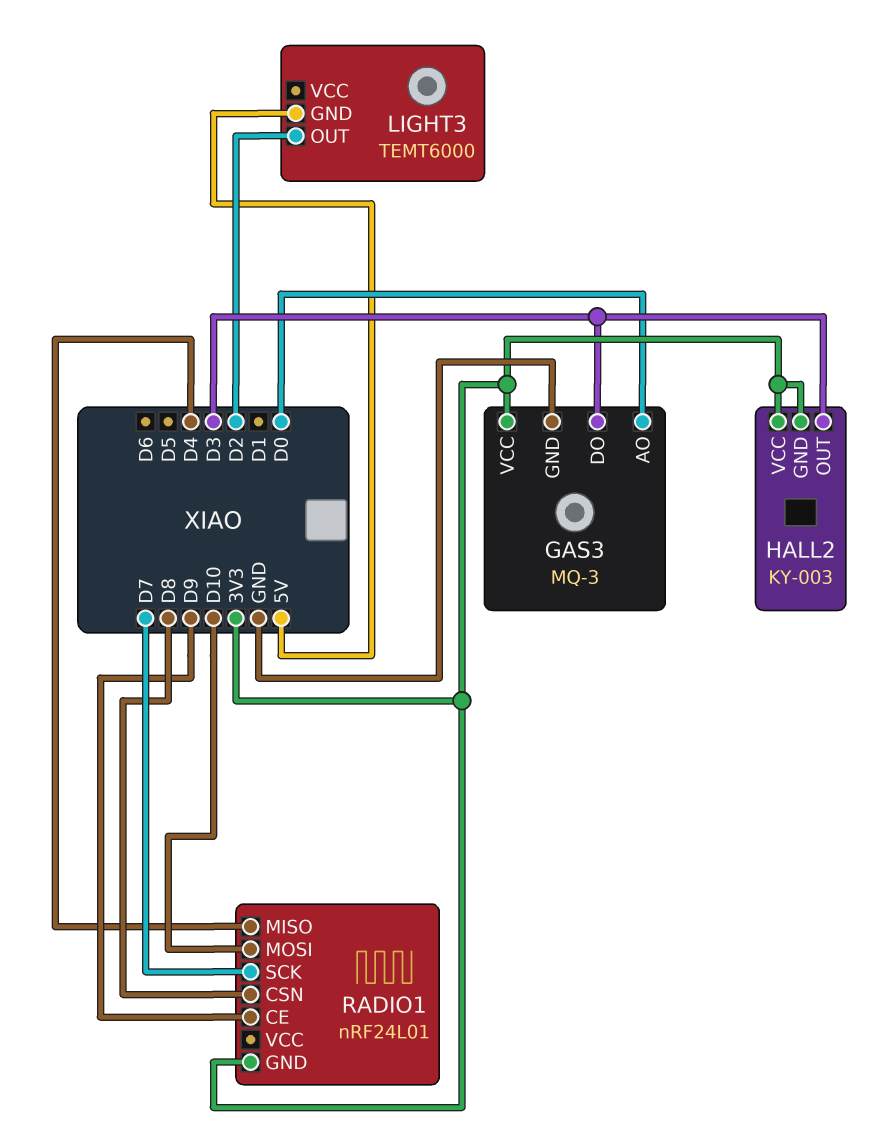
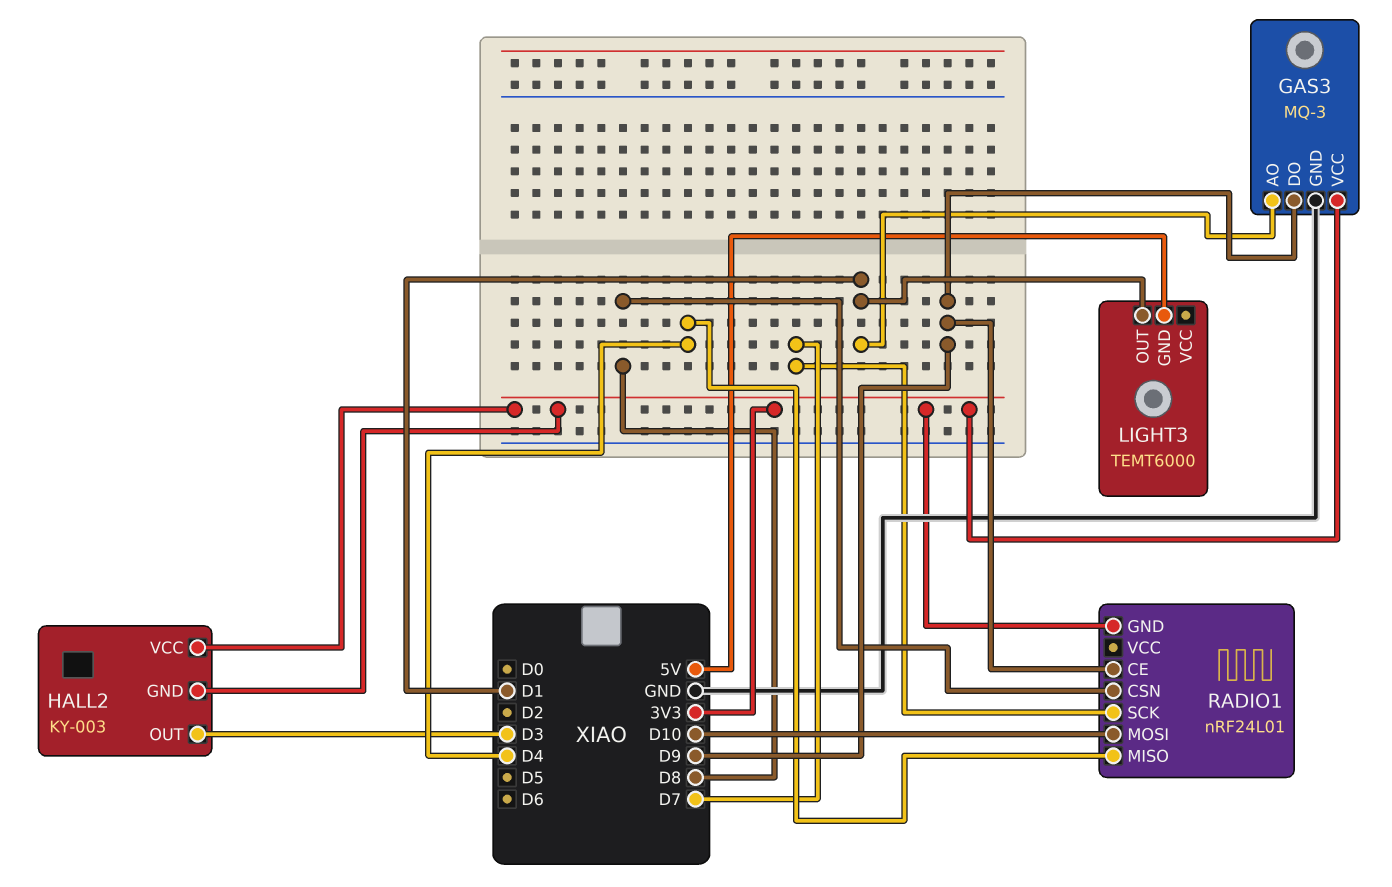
GAS3 pin AO: D0 -> D1
GAS3 pin DO: D3 -> D9
LIGHT3 pin OUT: D2 -> D1

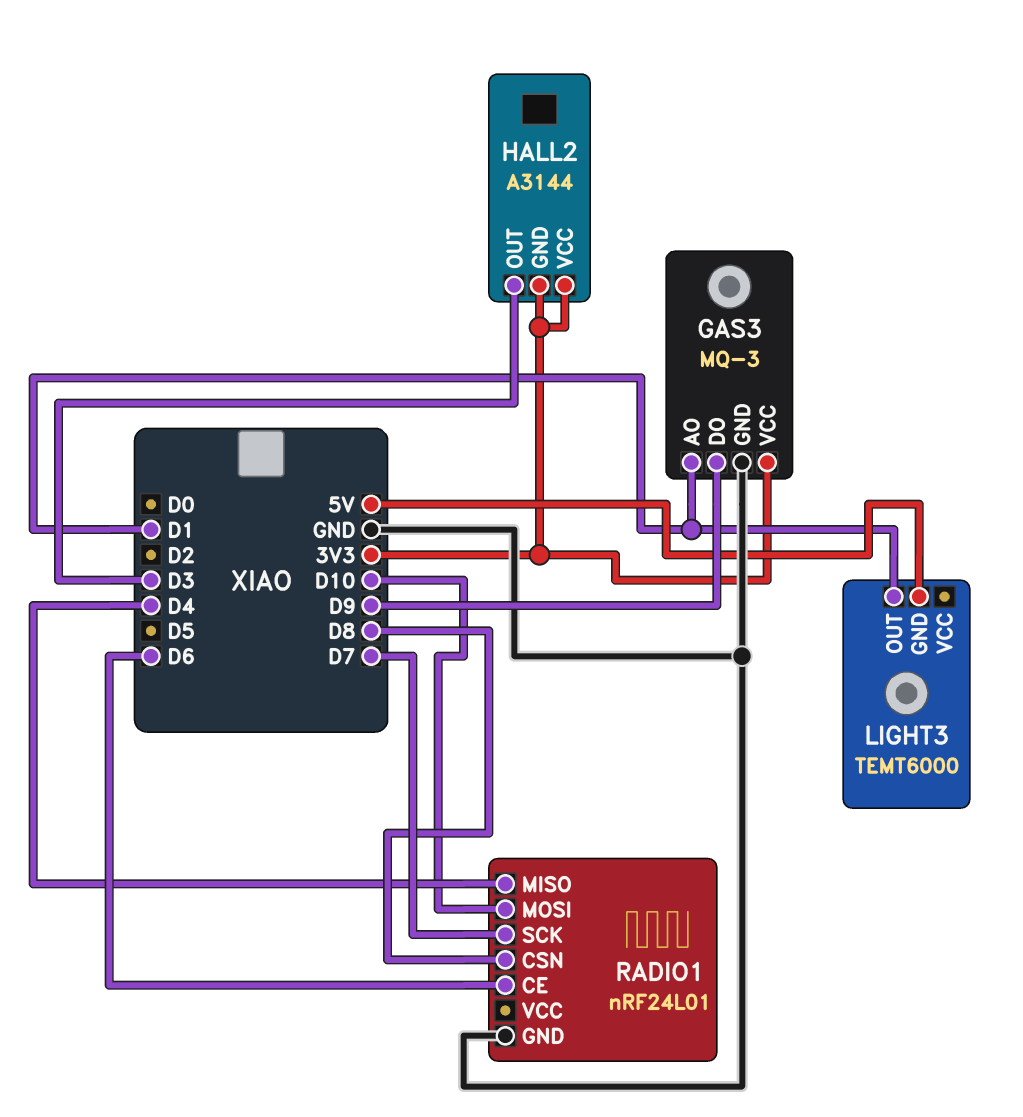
HALL2: KY-003 -> A3144
RADIO1 pin CE: D9 -> D6
RADIO1 pin GND: 3V3 -> GND

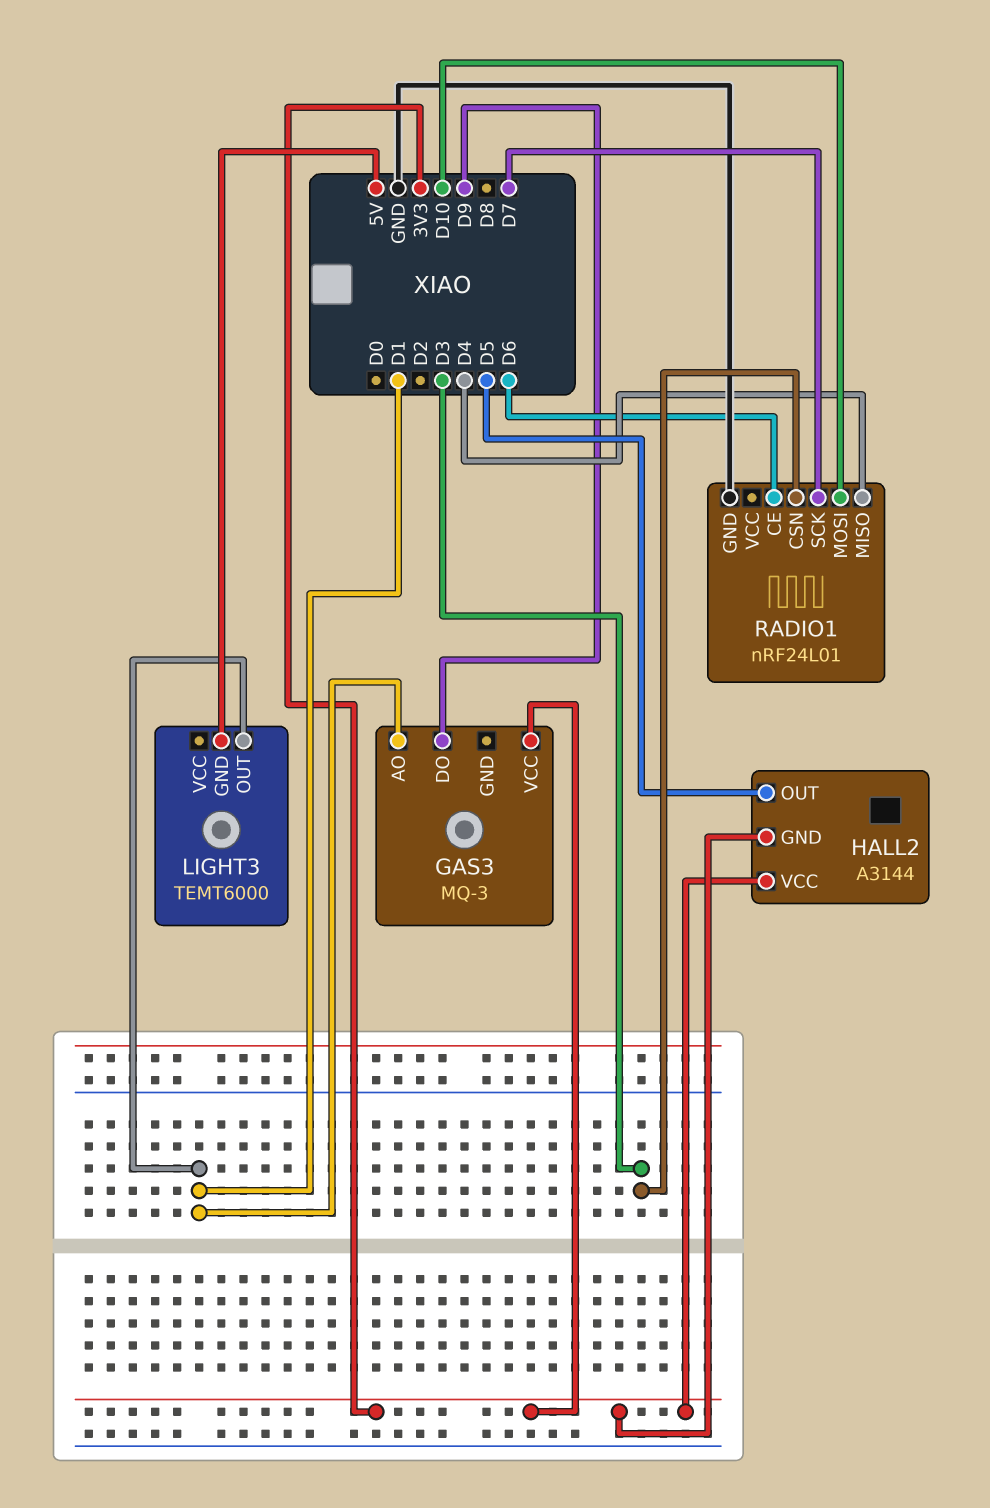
GAS3 pin GND: GND -> none
HALL2 pin OUT: D3 -> D5
RADIO1 pin CSN: D8 -> D3

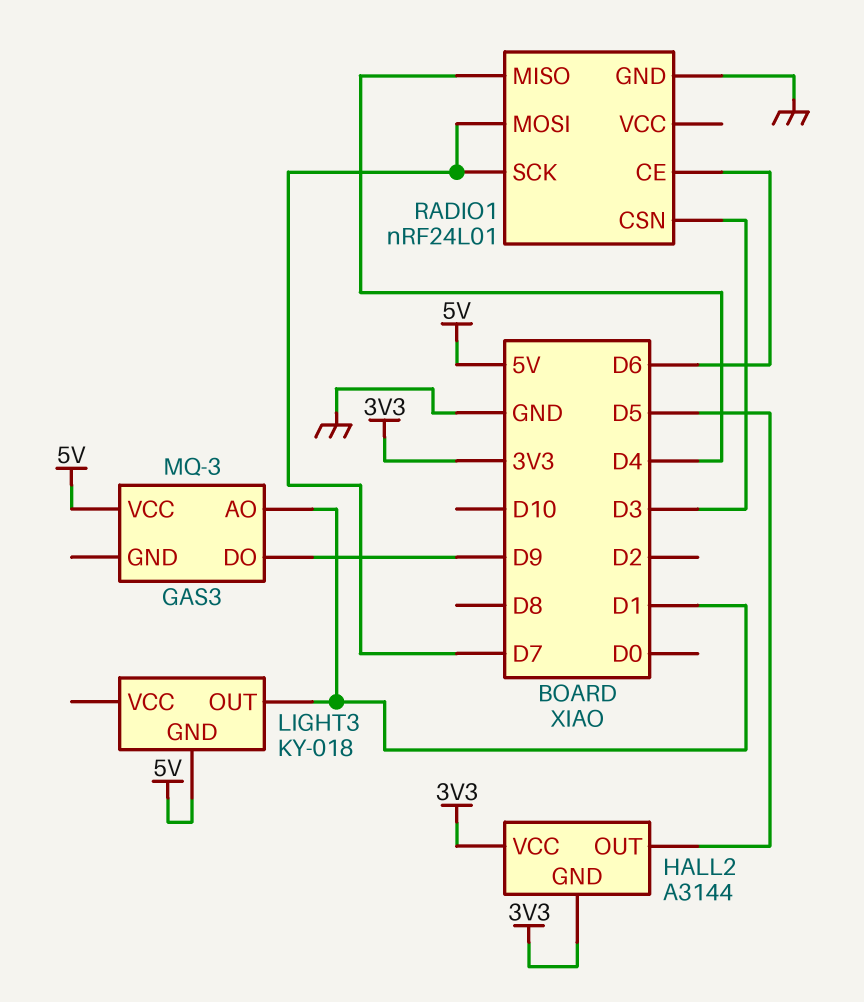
GAS3 pin VCC: 3V3 -> 5V
LIGHT3: TEMT6000 -> KY-018
RADIO1 pin MOSI: D10 -> D7

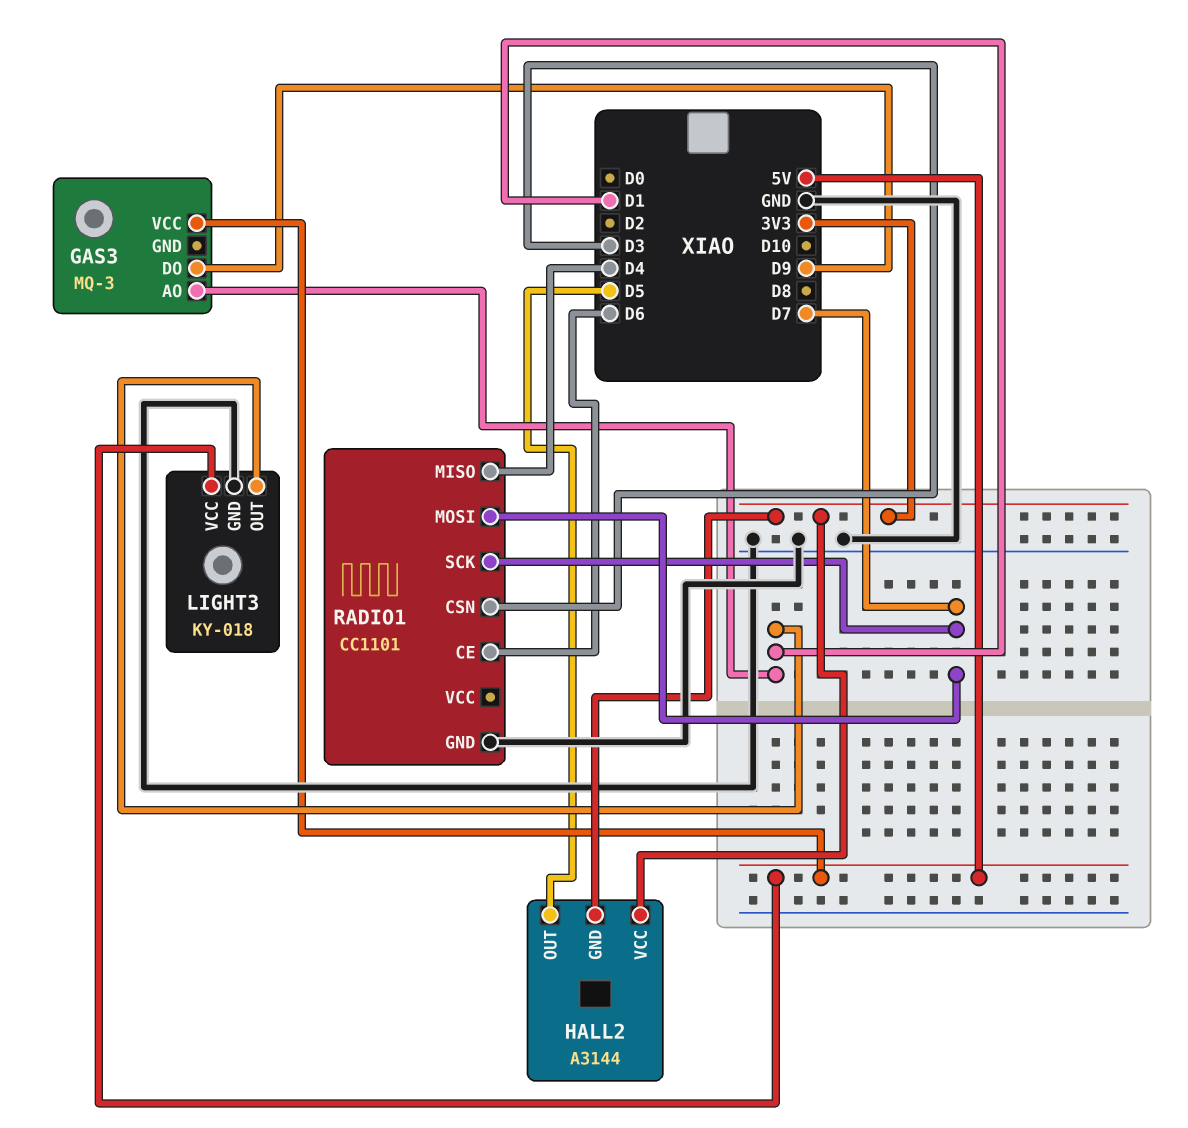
LIGHT3 pin GND: 5V -> GND
LIGHT3 pin VCC: none -> 5V
RADIO1: nRF24L01 -> CC1101

